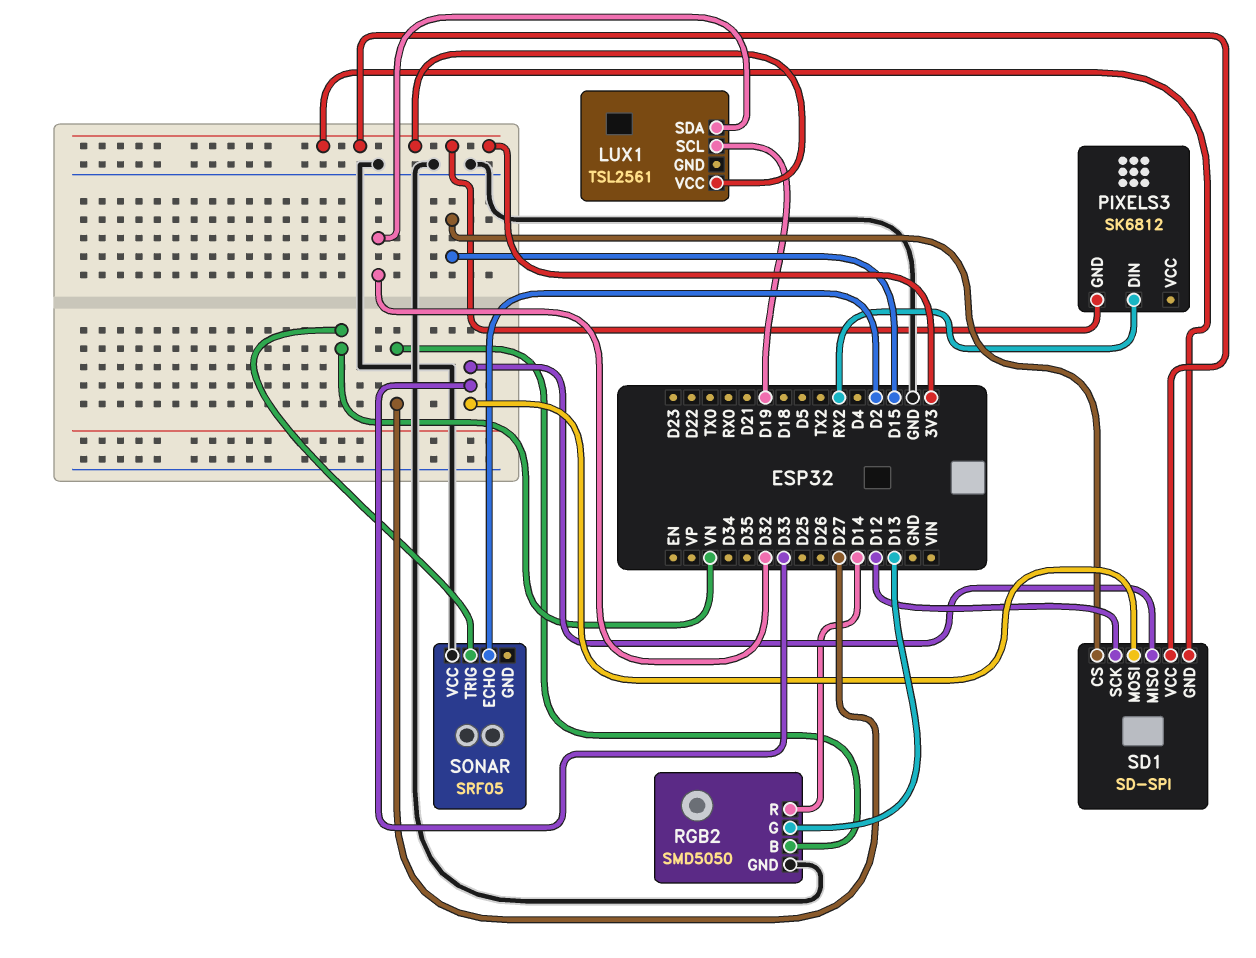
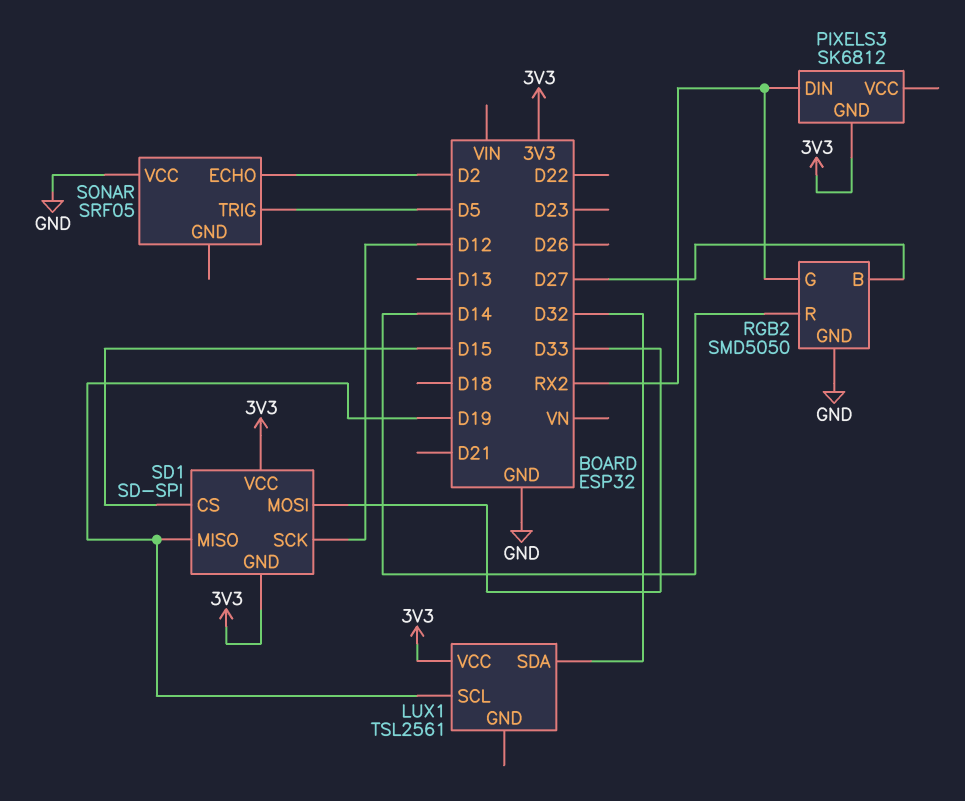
RGB2 pin G: D13 -> RX2
SD1 pin MISO: D33 -> D19
SONAR pin TRIG: VN -> D5

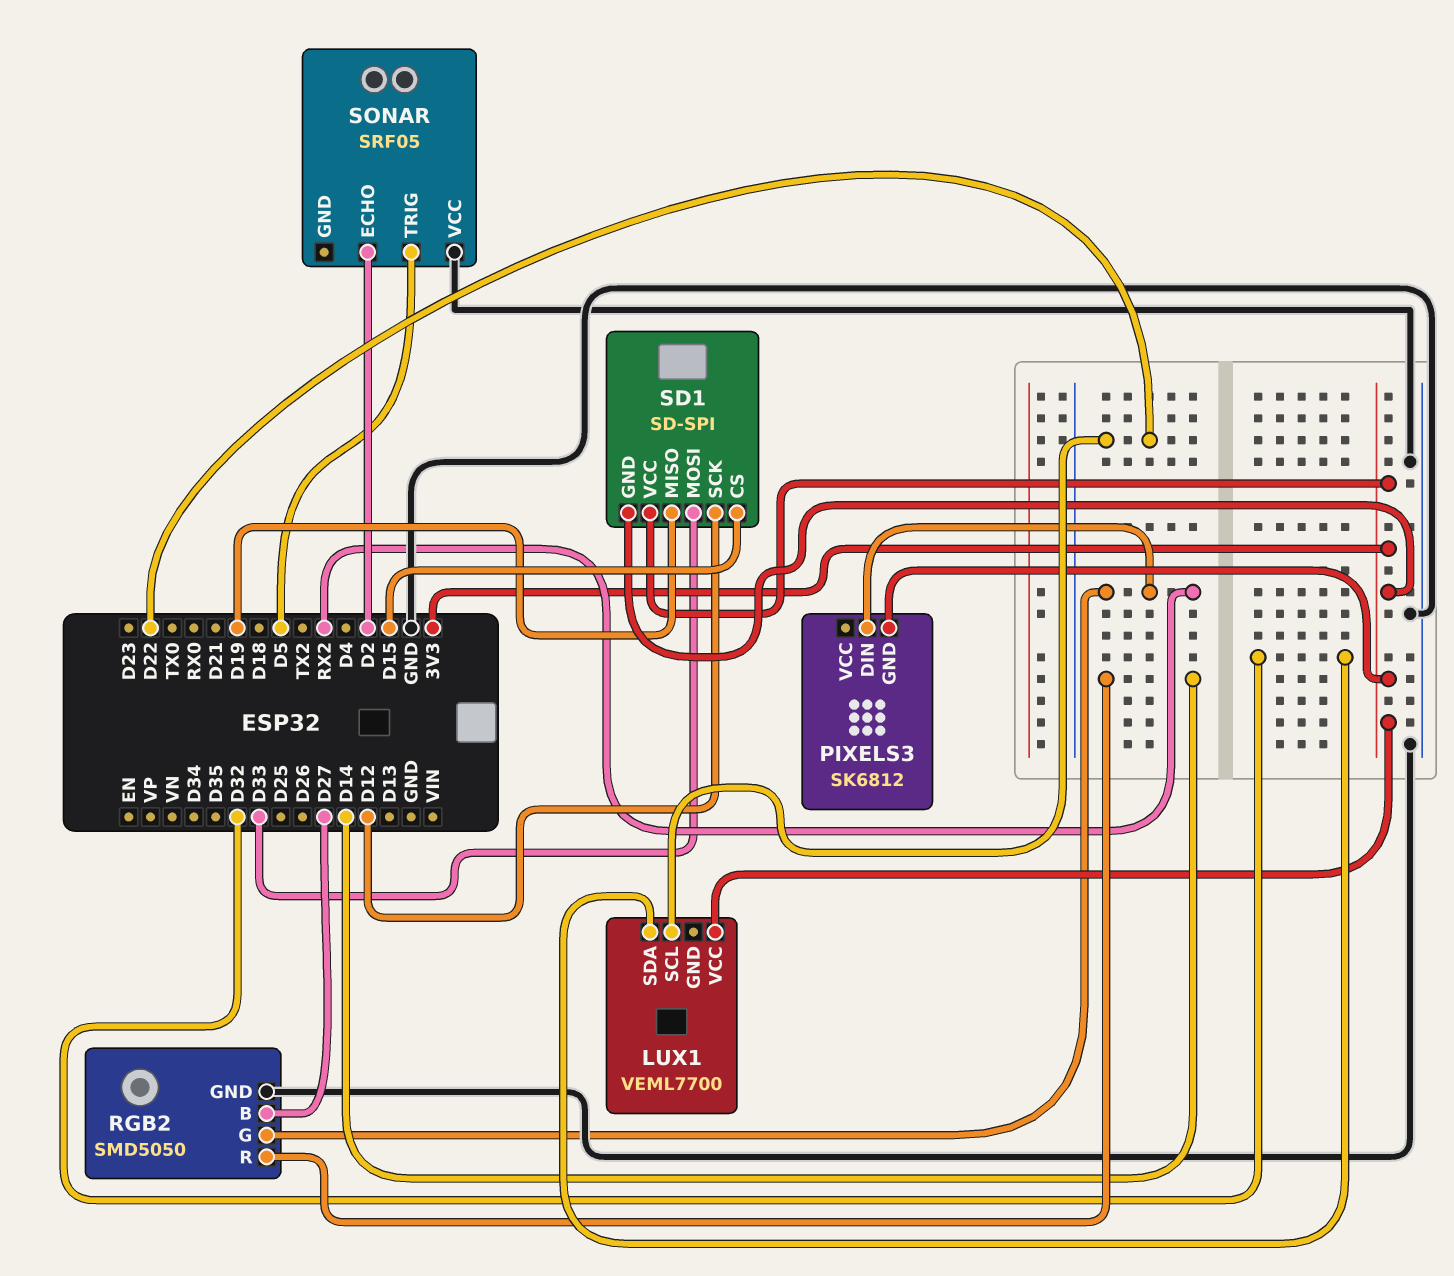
LUX1: TSL2561 -> VEML7700
LUX1 pin SCL: D19 -> D22

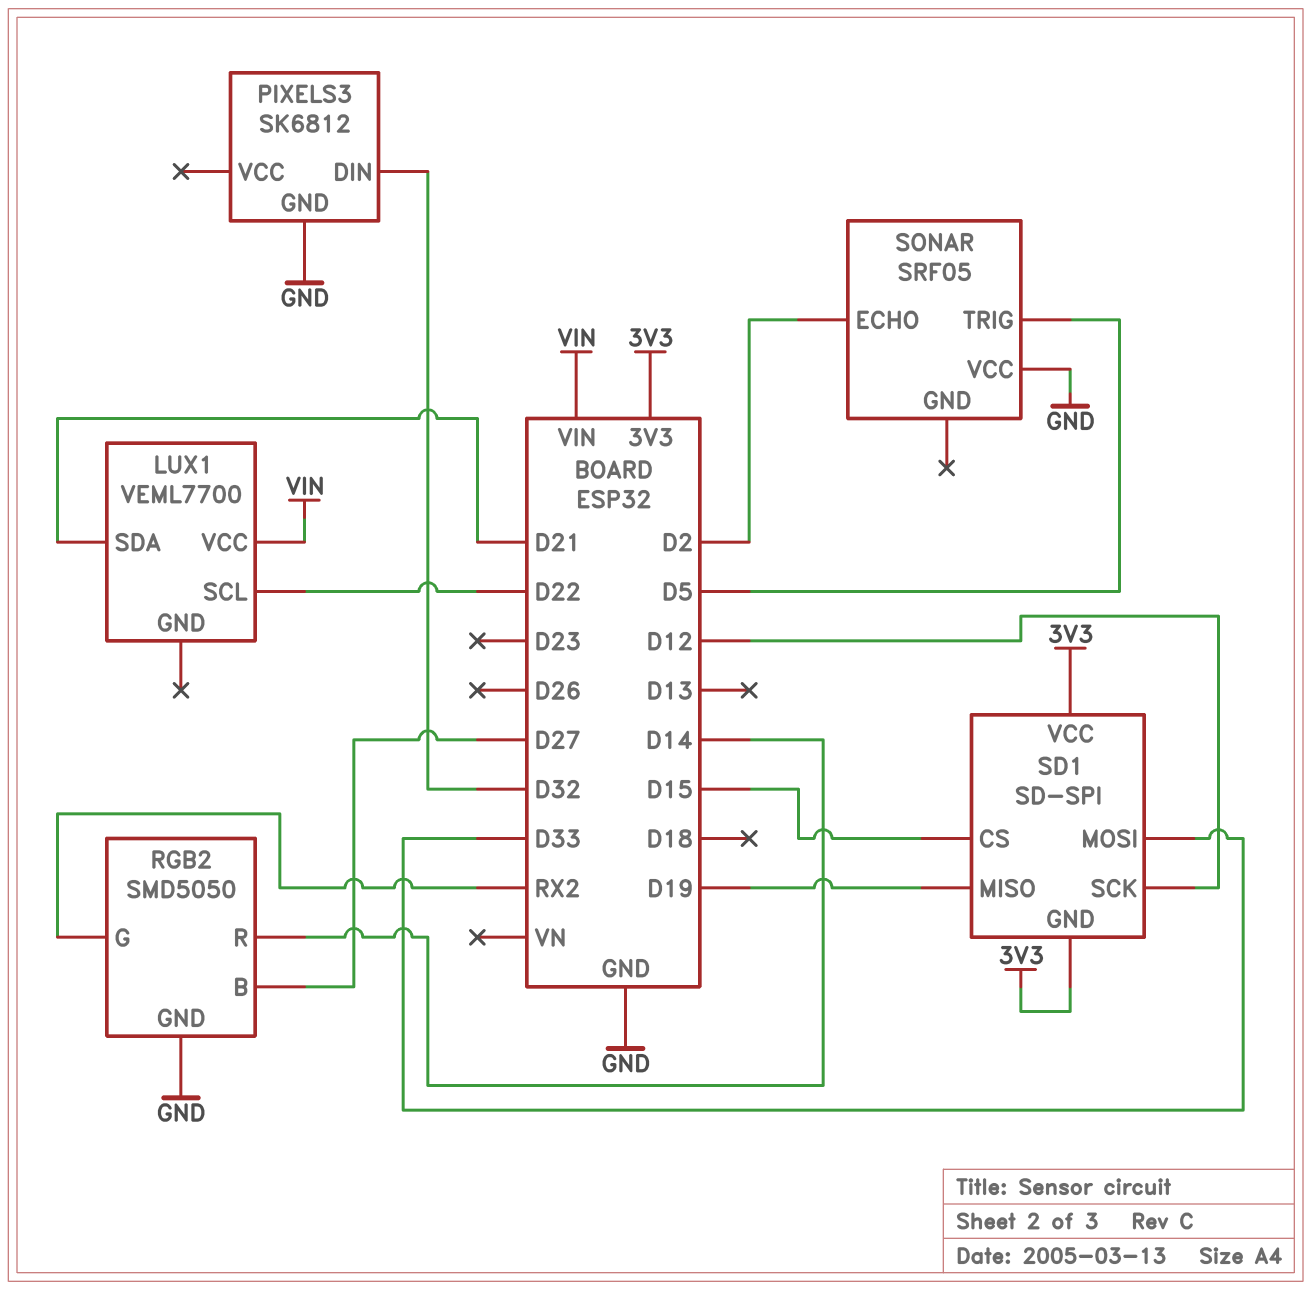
LUX1 pin SDA: D32 -> D21
LUX1 pin VCC: 3V3 -> VIN
PIXELS3 pin DIN: RX2 -> D32
PIXELS3 pin GND: 3V3 -> GND

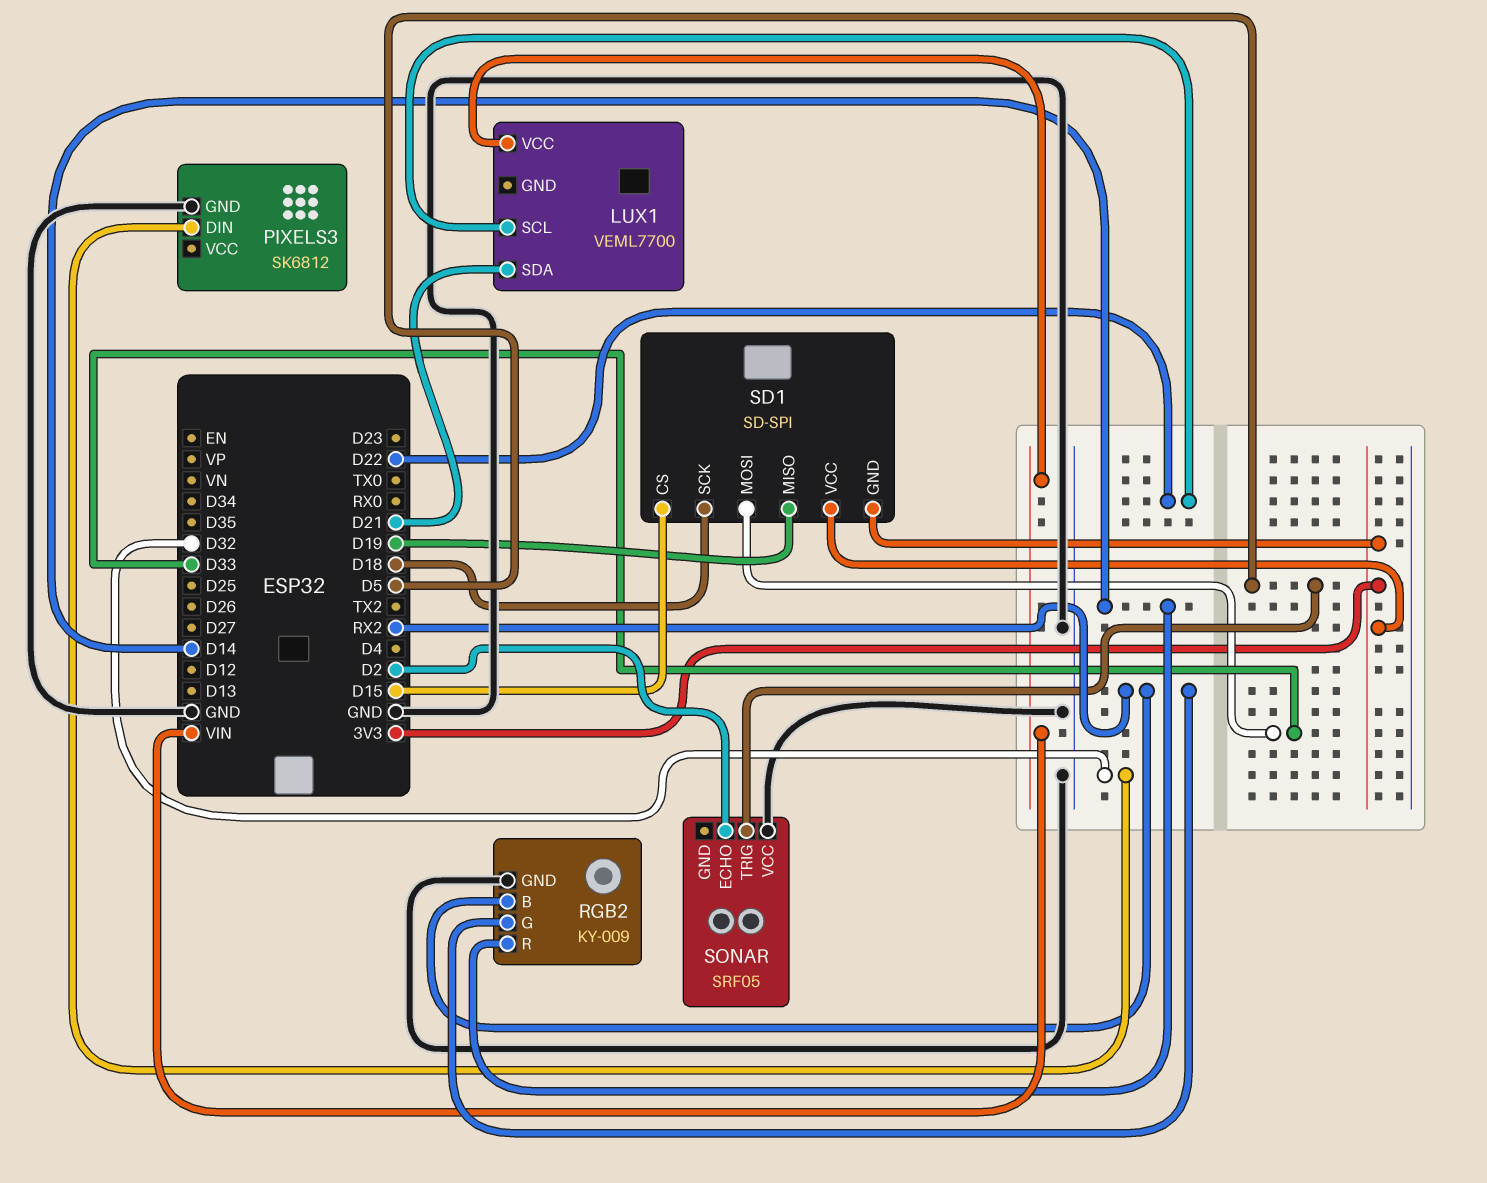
RGB2: SMD5050 -> KY-009
RGB2 pin B: D27 -> RX2
SD1 pin SCK: D12 -> D18

